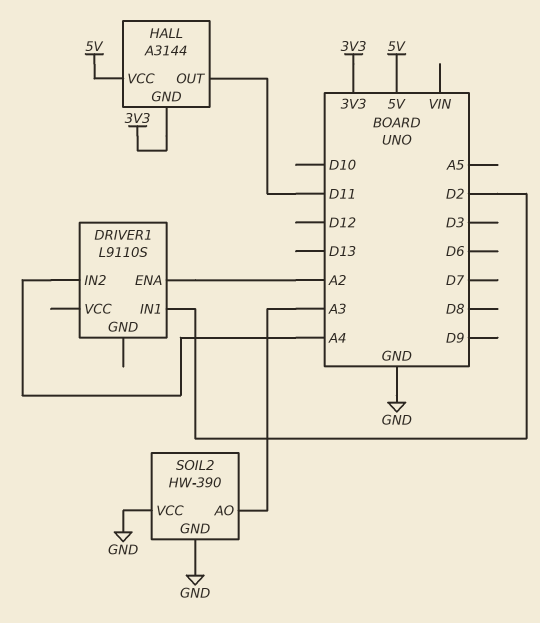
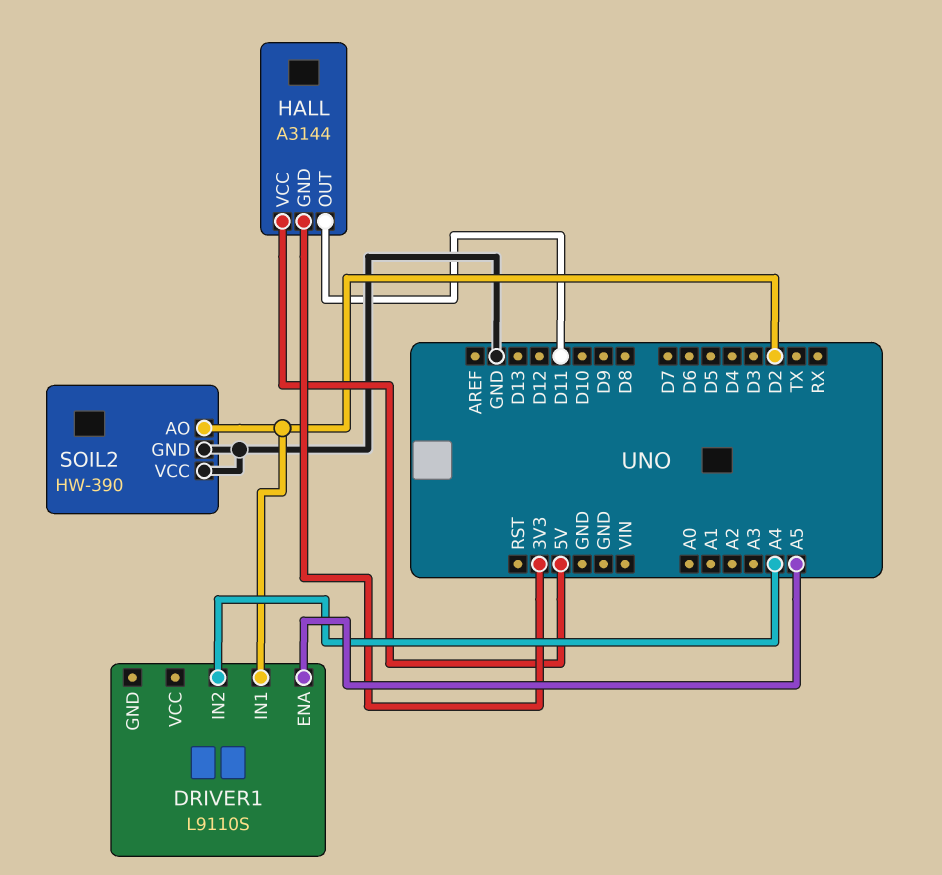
DRIVER1 pin ENA: A2 -> A5
SOIL2 pin AO: A3 -> D2

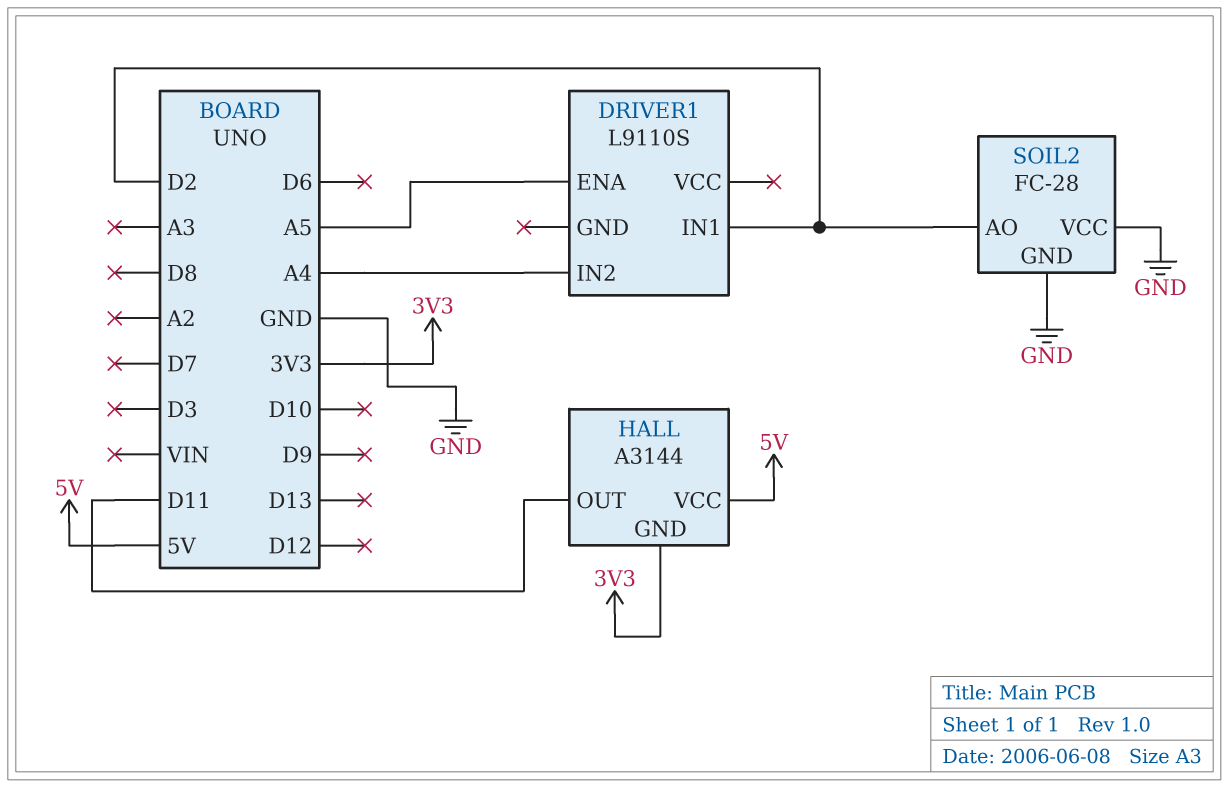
SOIL2: HW-390 -> FC-28

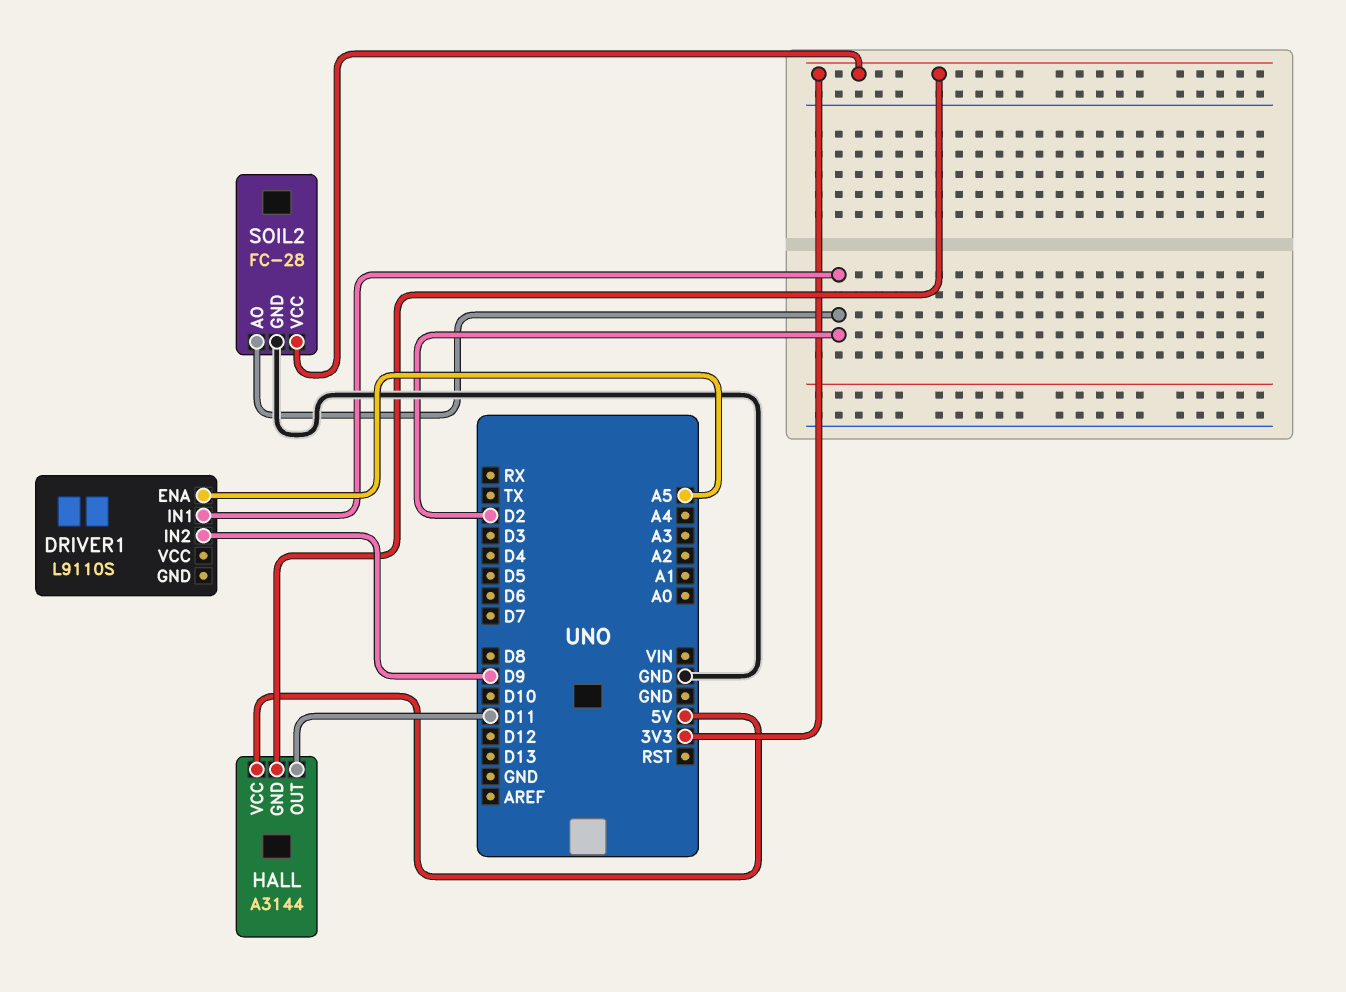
DRIVER1 pin IN2: A4 -> D9
SOIL2 pin VCC: GND -> 3V3

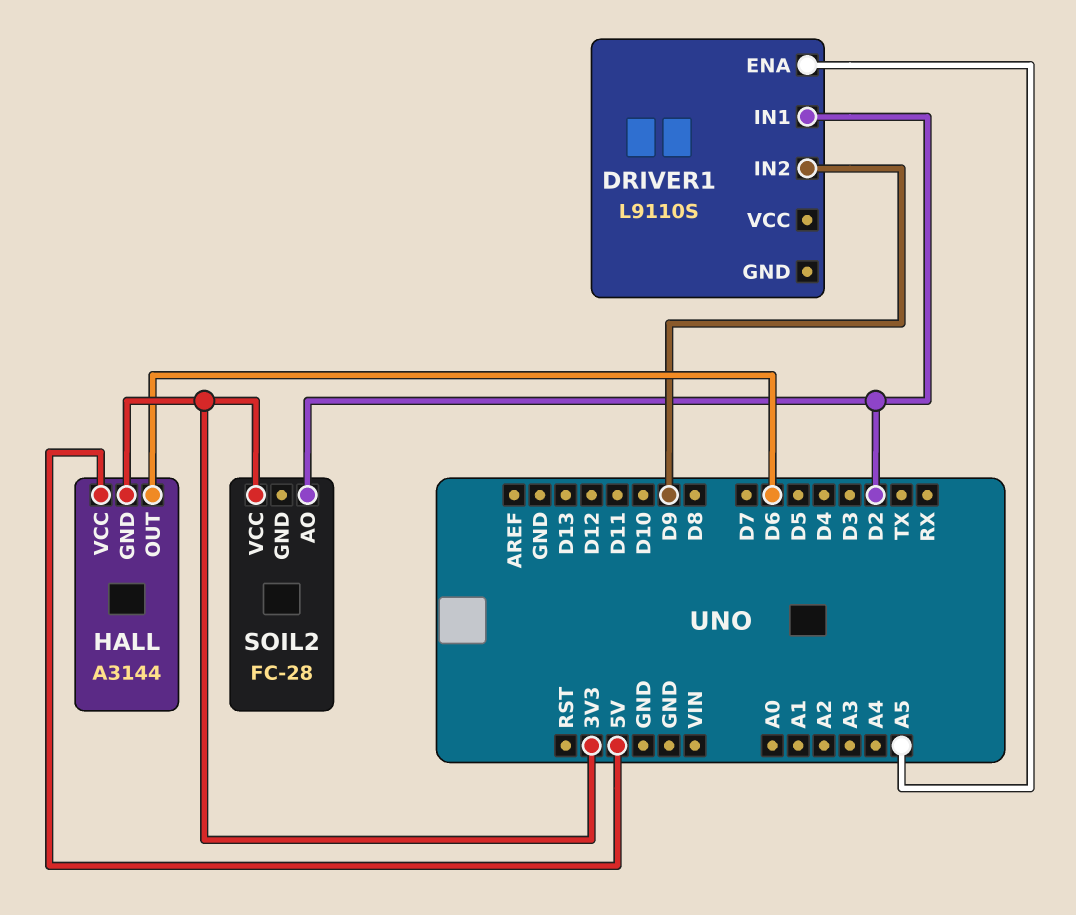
HALL pin OUT: D11 -> D6
SOIL2 pin GND: GND -> none

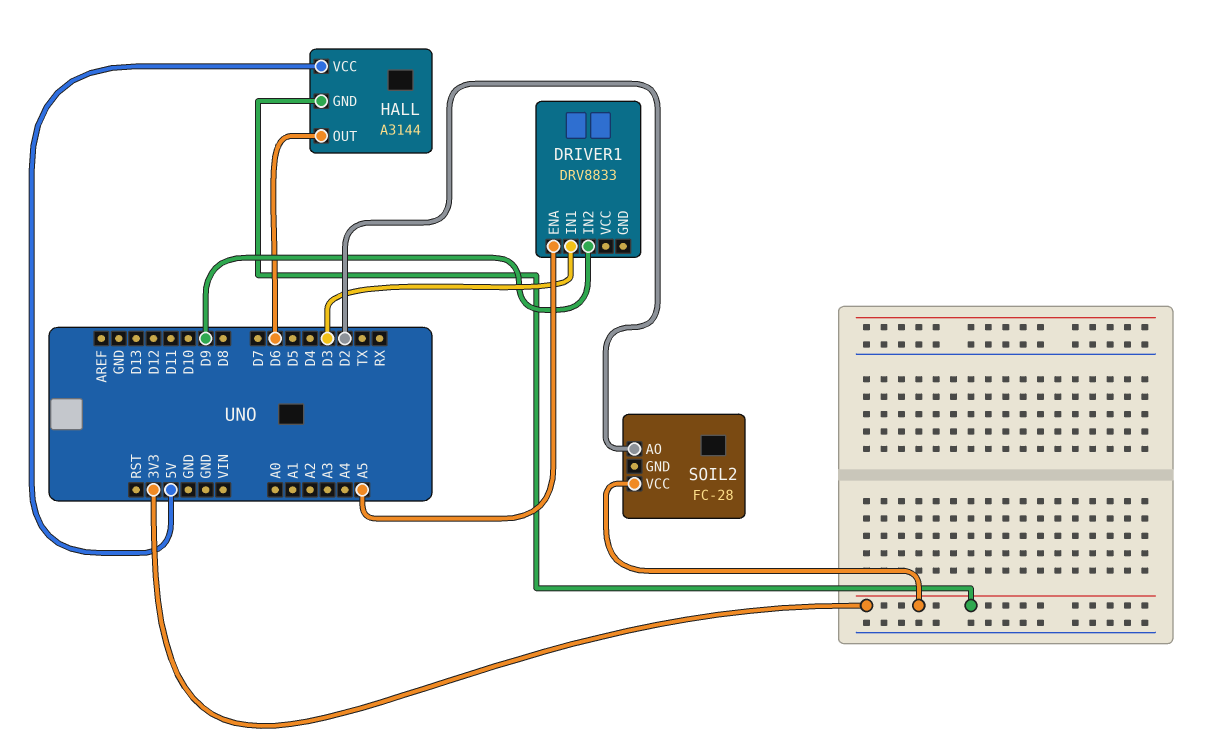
DRIVER1: L9110S -> DRV8833
DRIVER1 pin IN1: D2 -> D3

